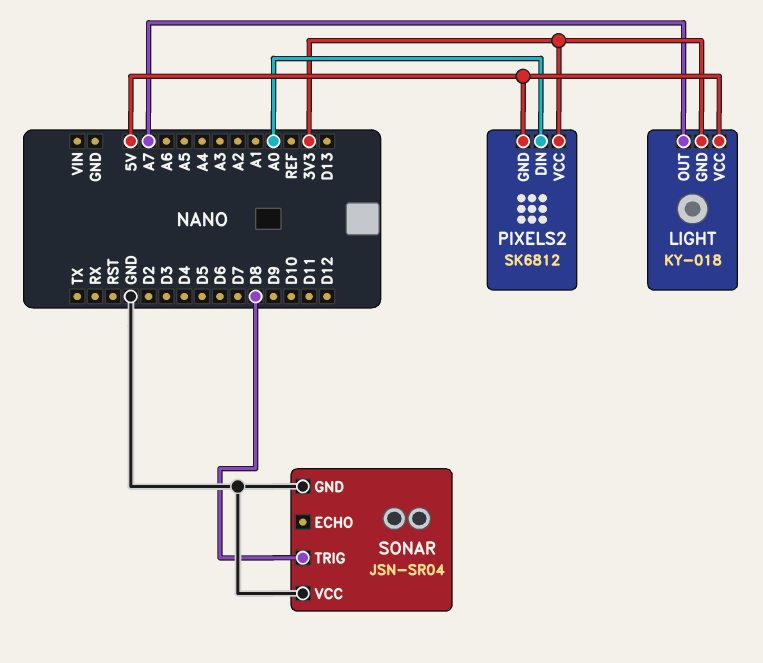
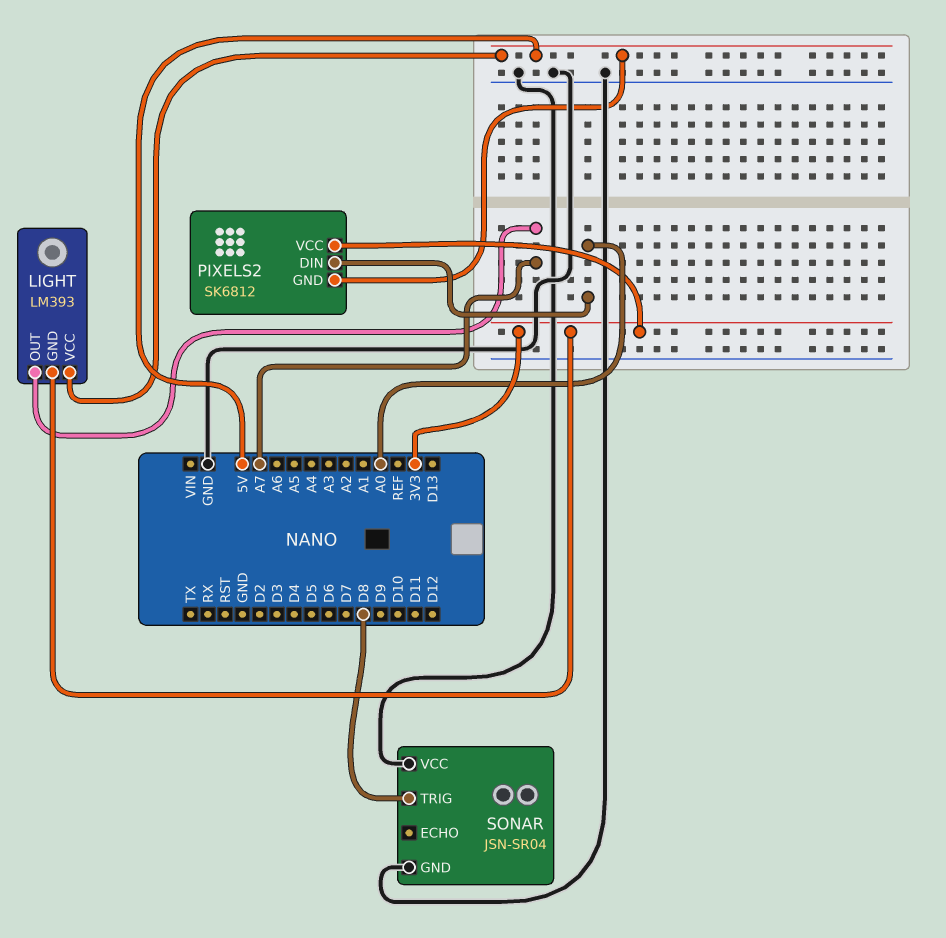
LIGHT: KY-018 -> LM393

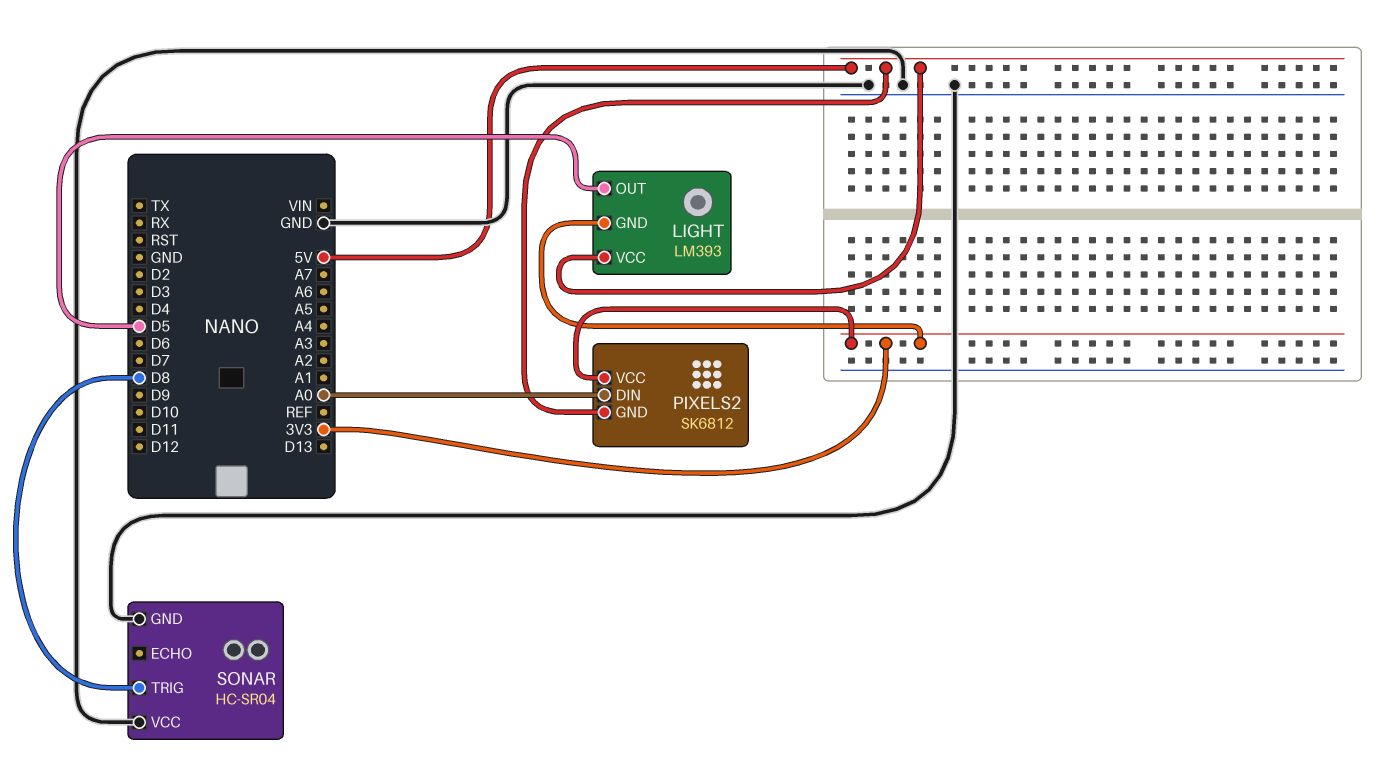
LIGHT pin OUT: A7 -> D5
SONAR: JSN-SR04 -> HC-SR04

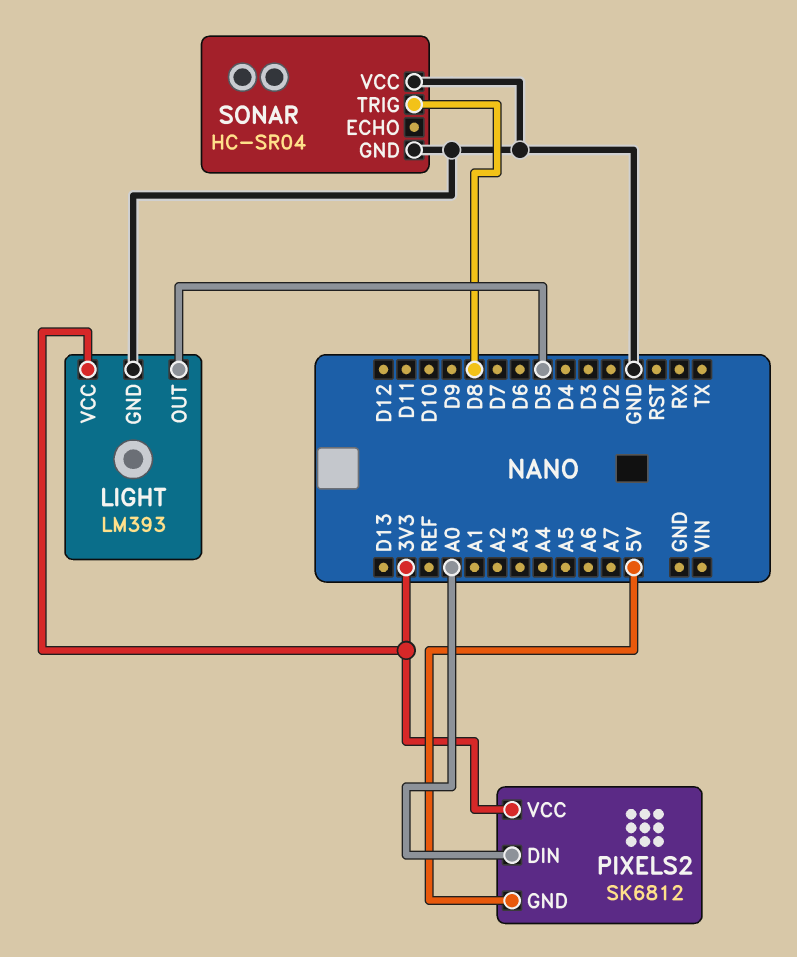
LIGHT pin GND: 3V3 -> GND
LIGHT pin VCC: 5V -> 3V3

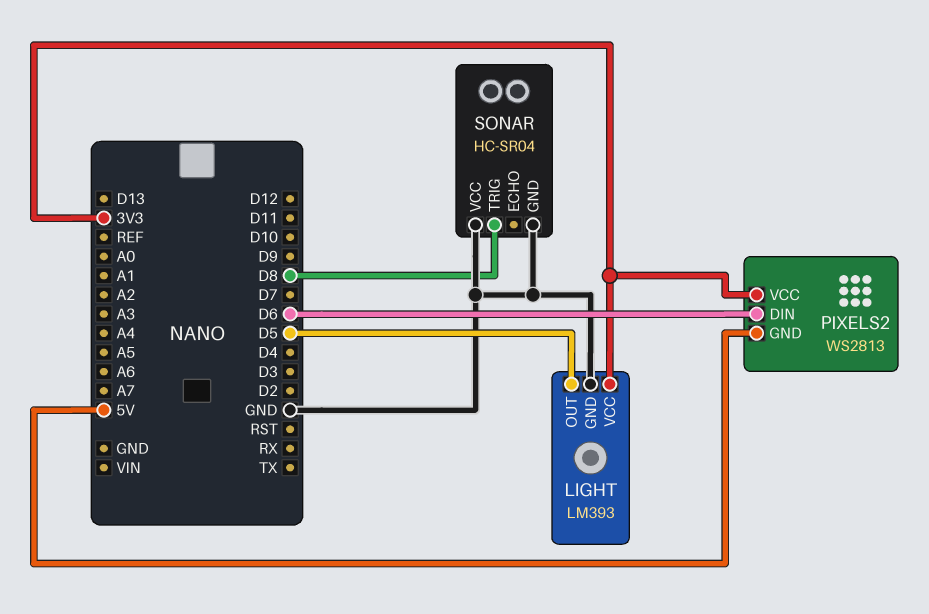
PIXELS2: SK6812 -> WS2813
PIXELS2 pin DIN: A0 -> D6

